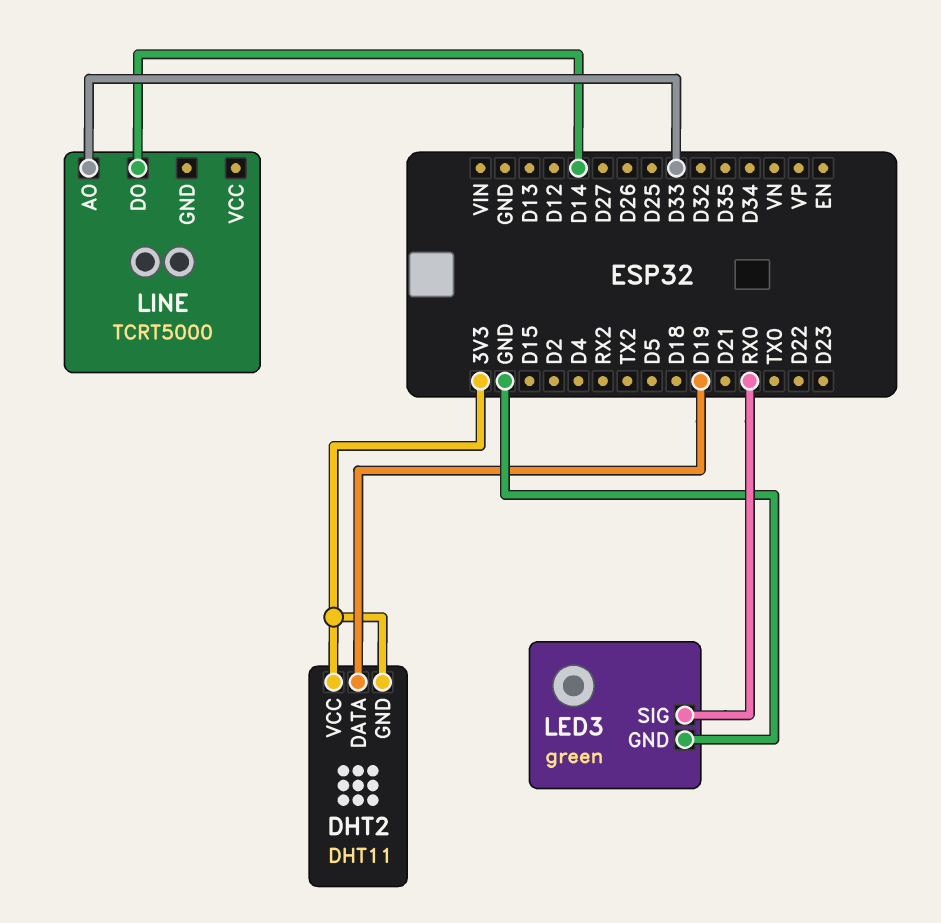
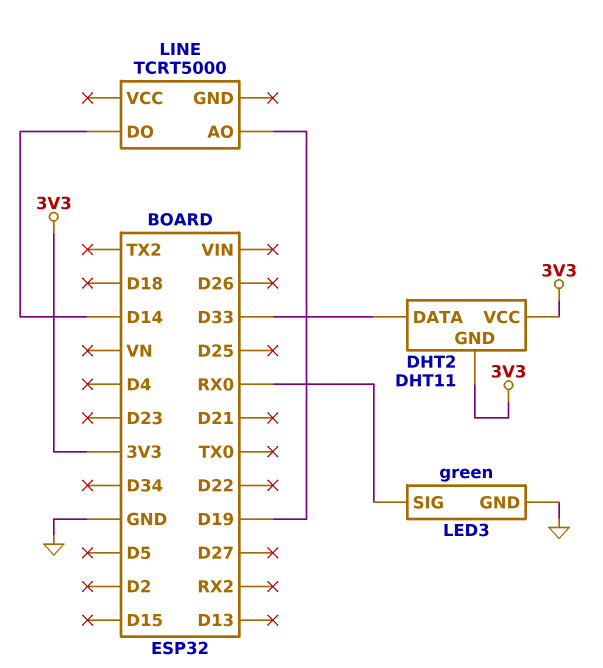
DHT2 pin DATA: D19 -> D33
LINE pin AO: D33 -> D19

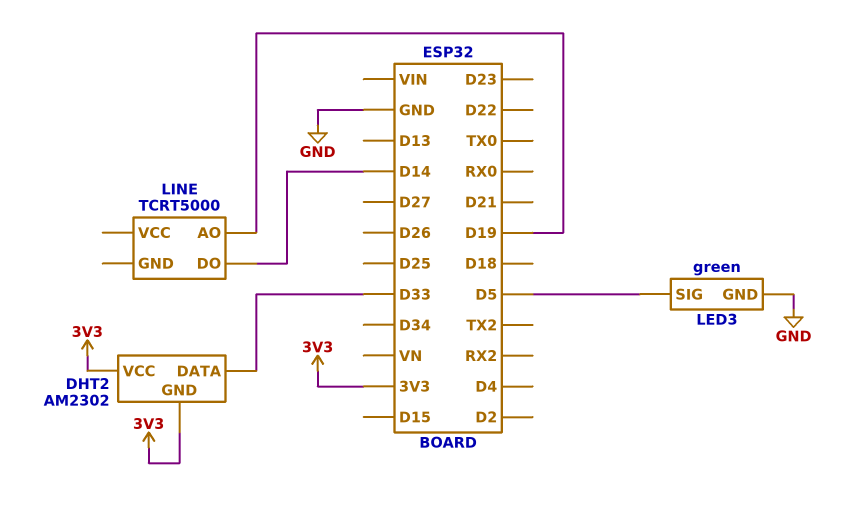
DHT2: DHT11 -> AM2302
LED3 pin SIG: RX0 -> D5

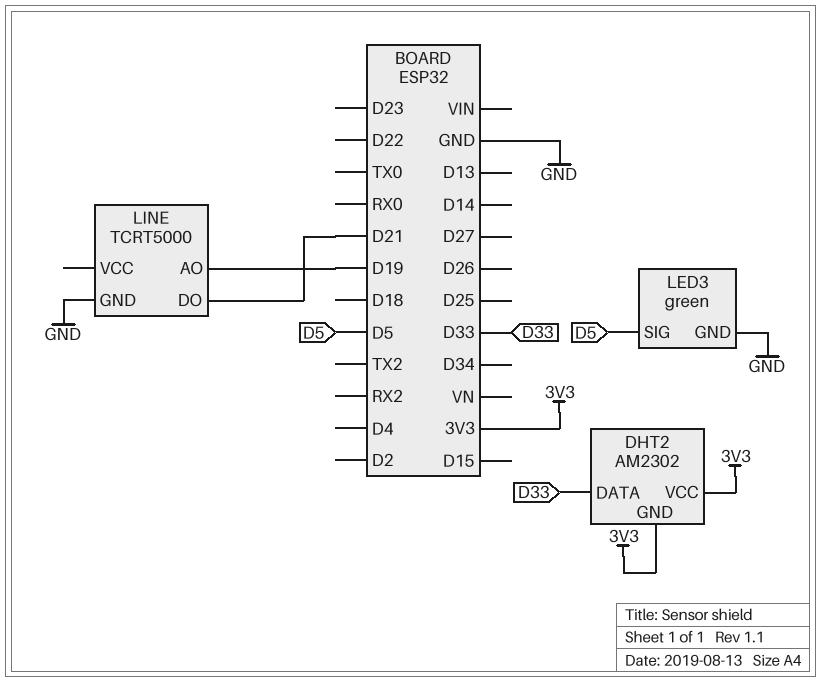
LINE pin DO: D14 -> D21
LINE pin GND: none -> GND

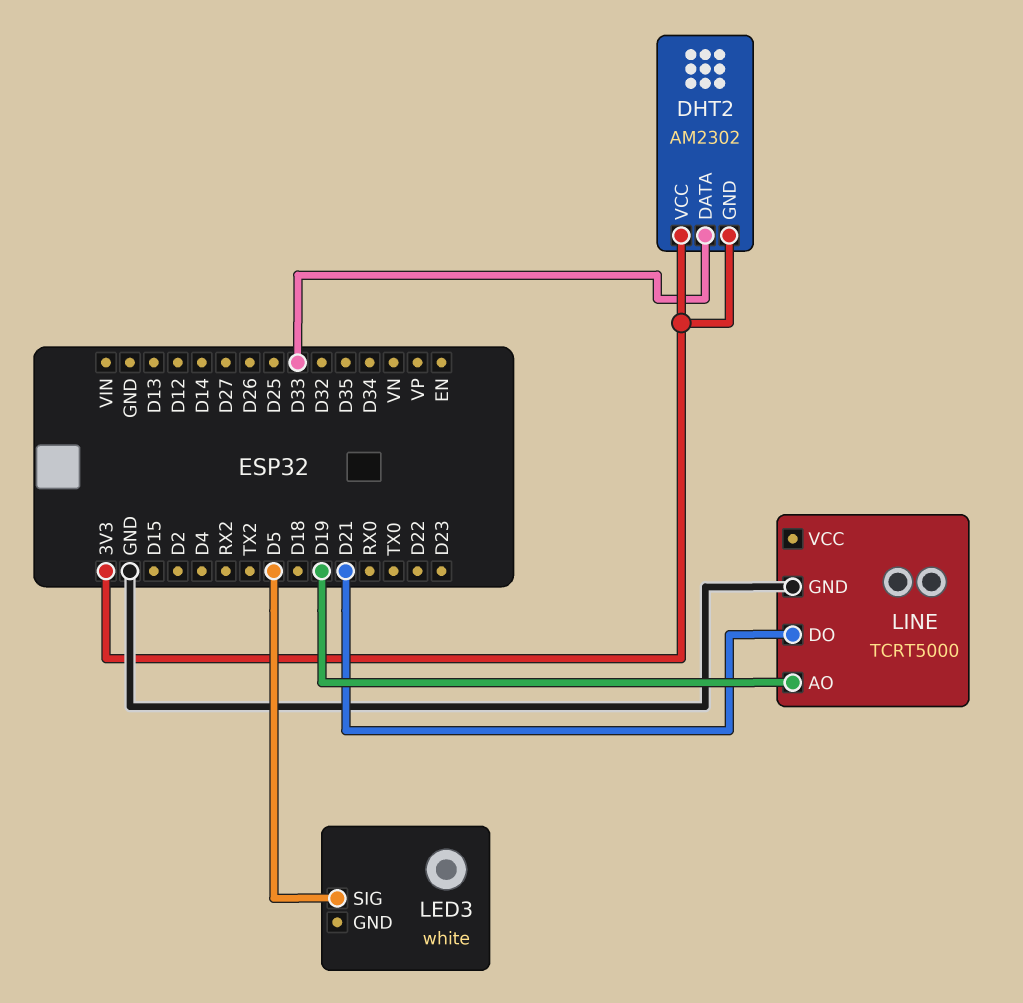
LED3: green -> white
LED3 pin GND: GND -> none

